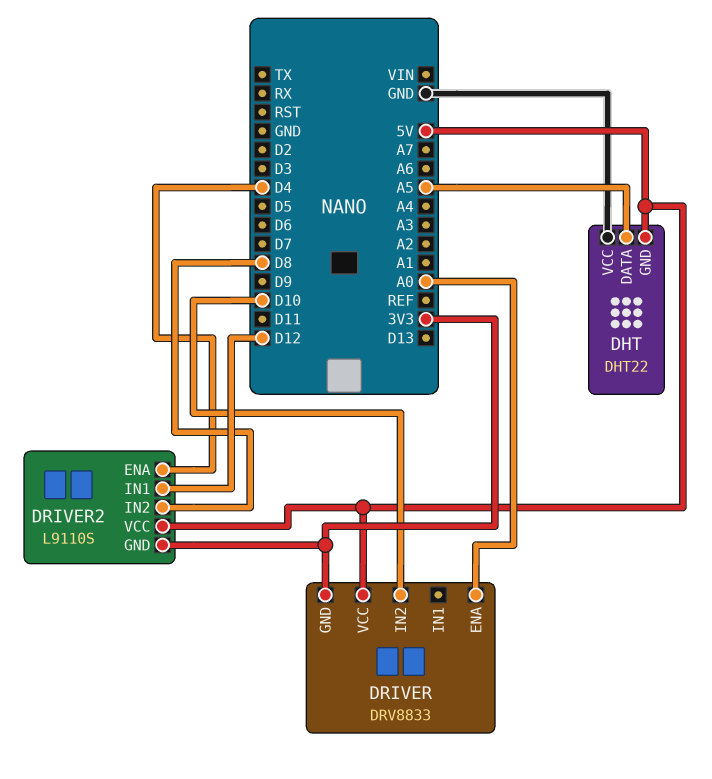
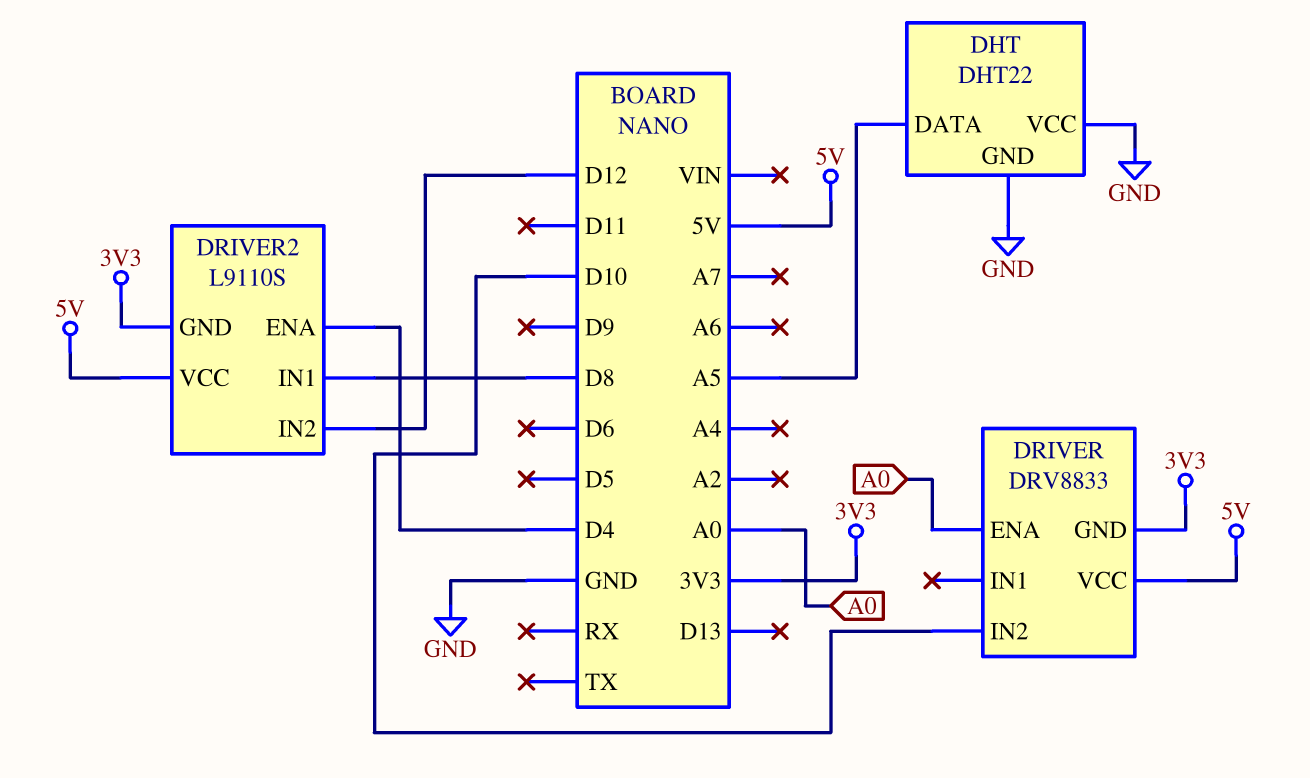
DHT pin GND: 5V -> GND
DRIVER2 pin IN1: D12 -> D8
DRIVER2 pin IN2: D8 -> D12

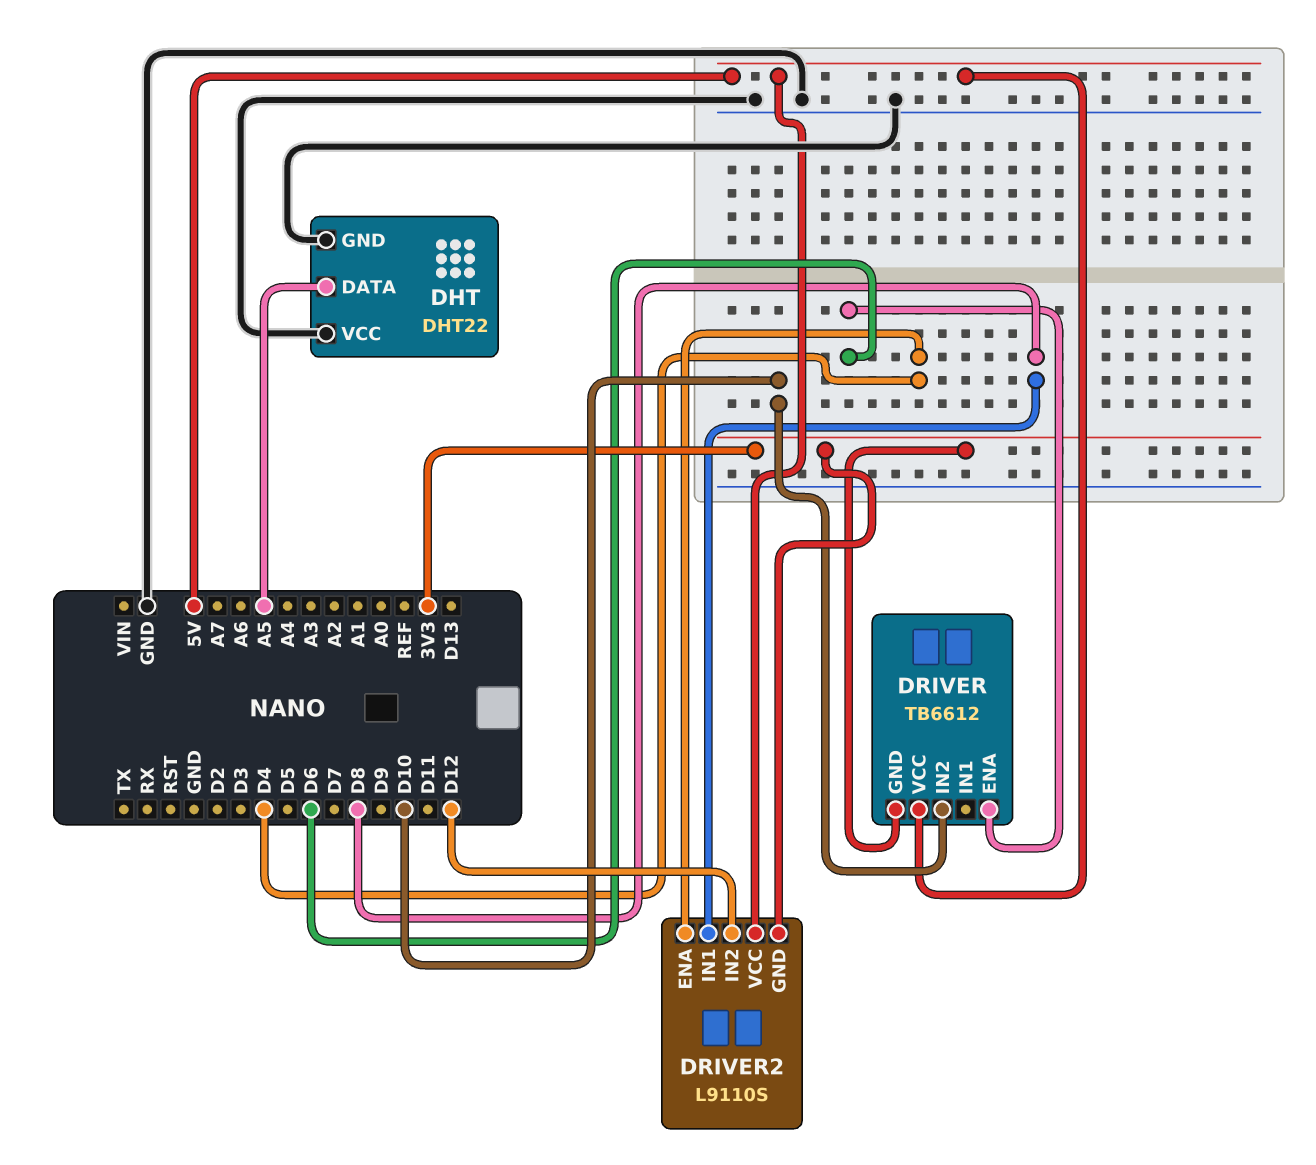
DRIVER: DRV8833 -> TB6612
DRIVER pin ENA: A0 -> D6

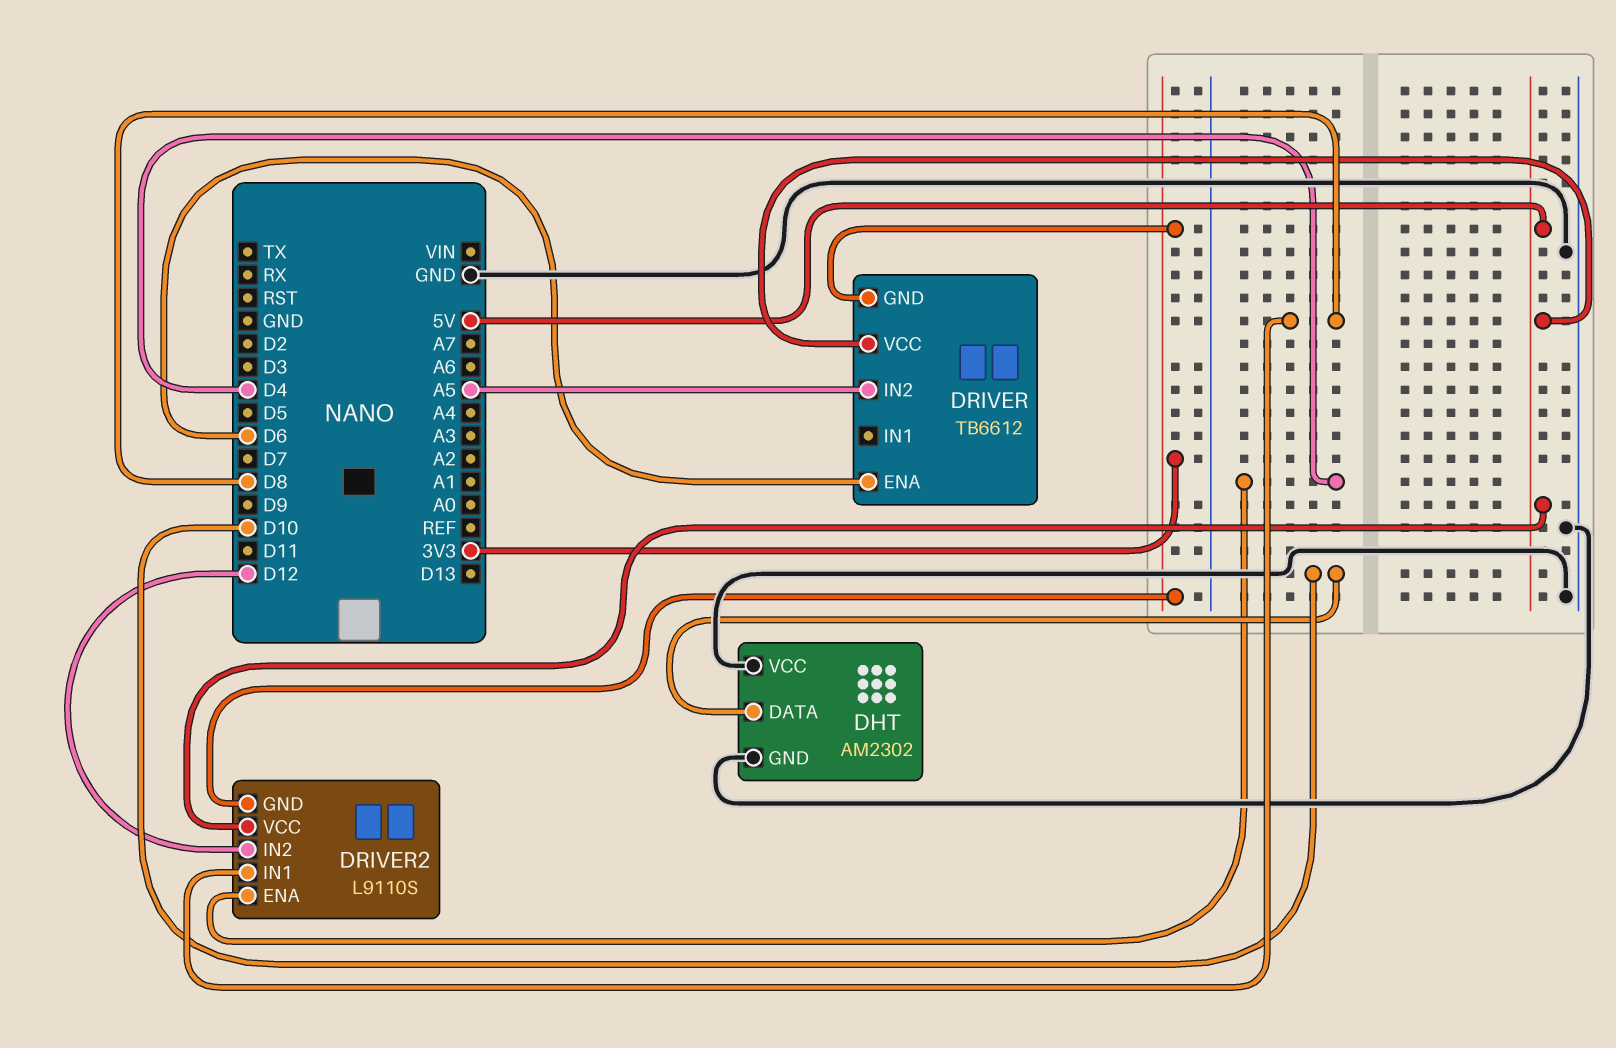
DHT: DHT22 -> AM2302
DHT pin DATA: A5 -> D10
DRIVER pin IN2: D10 -> A5

